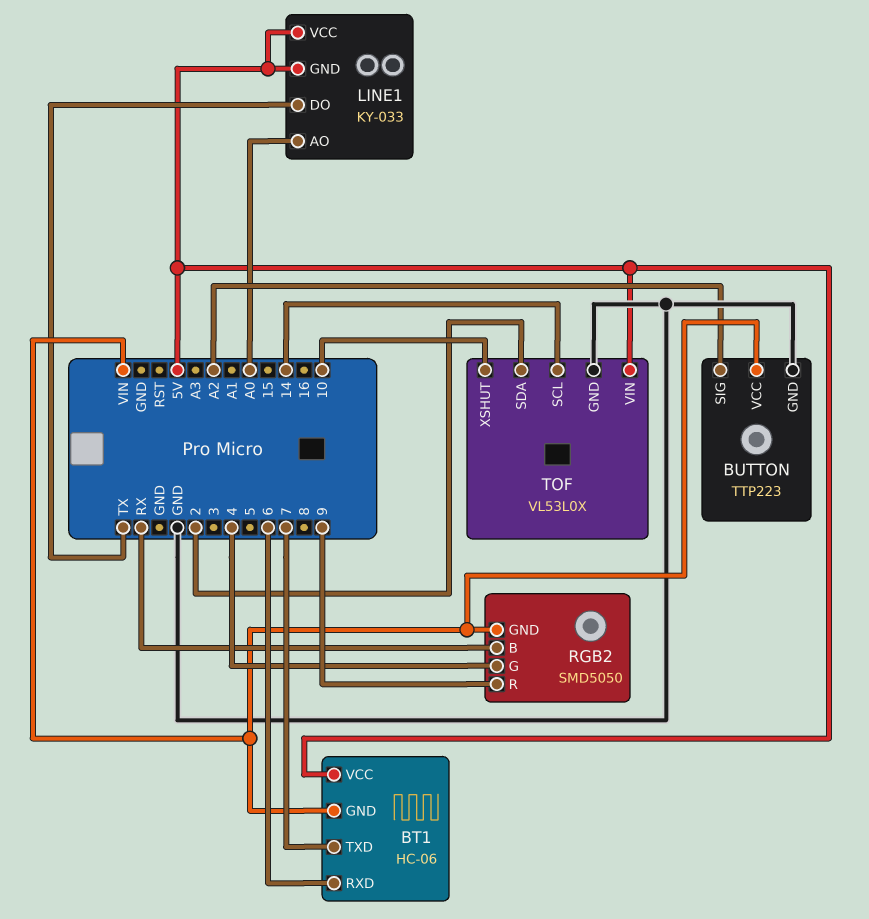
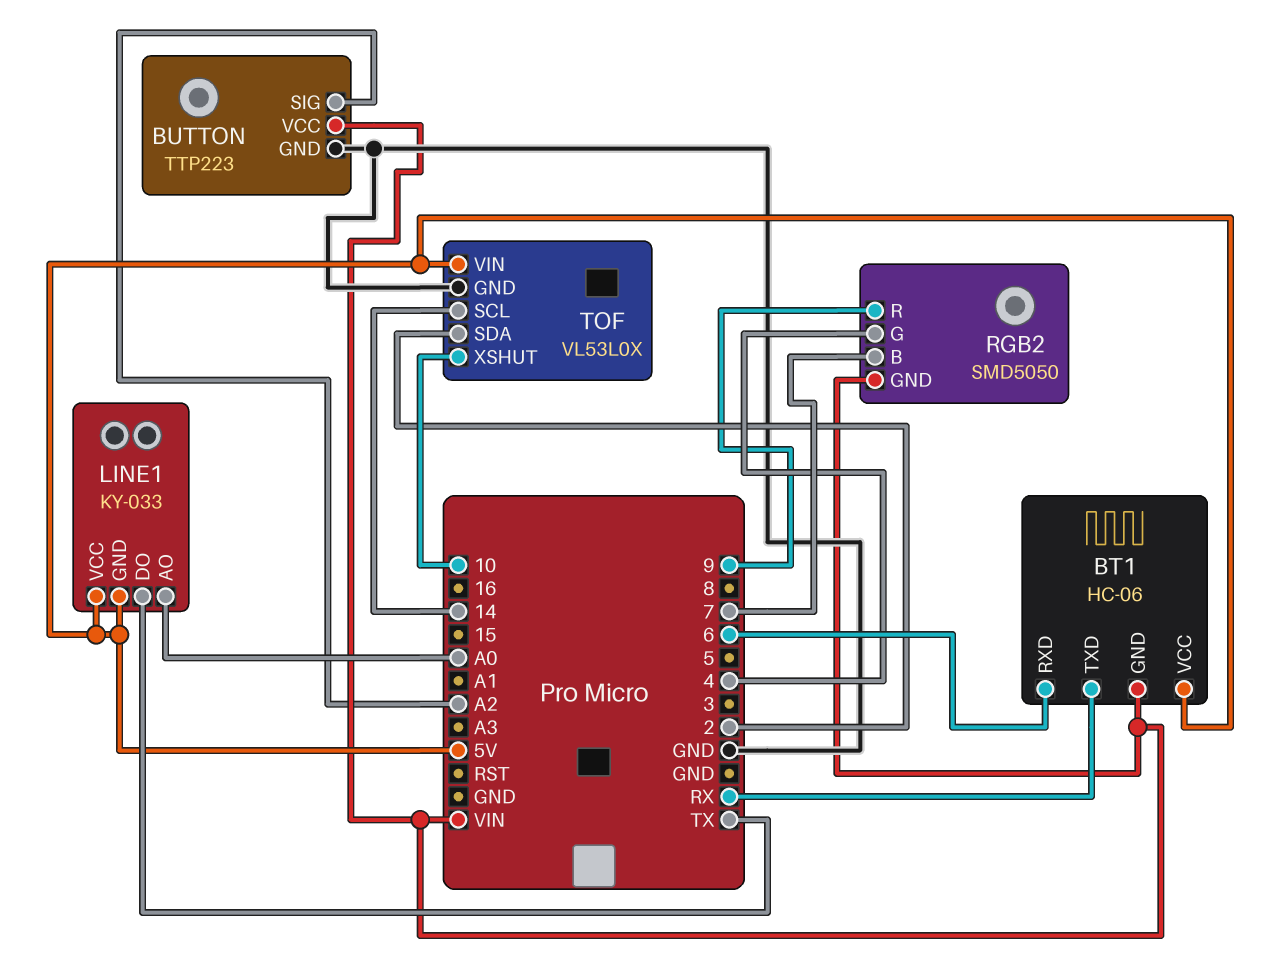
BT1 pin TXD: 7 -> RX
RGB2 pin B: RX -> 7

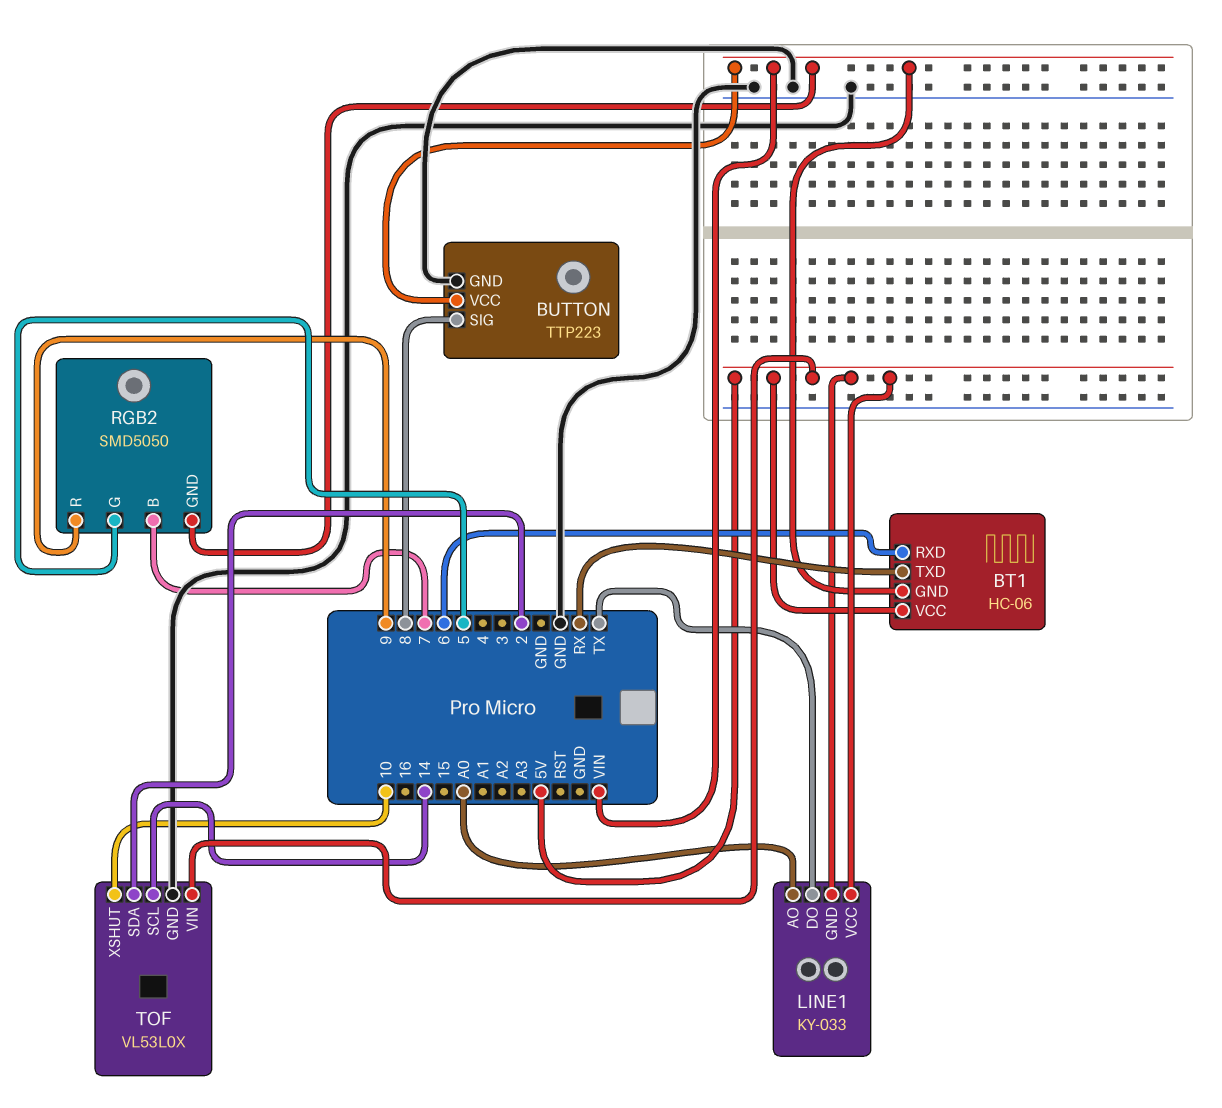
BUTTON pin SIG: A2 -> 8
RGB2 pin G: 4 -> 5

